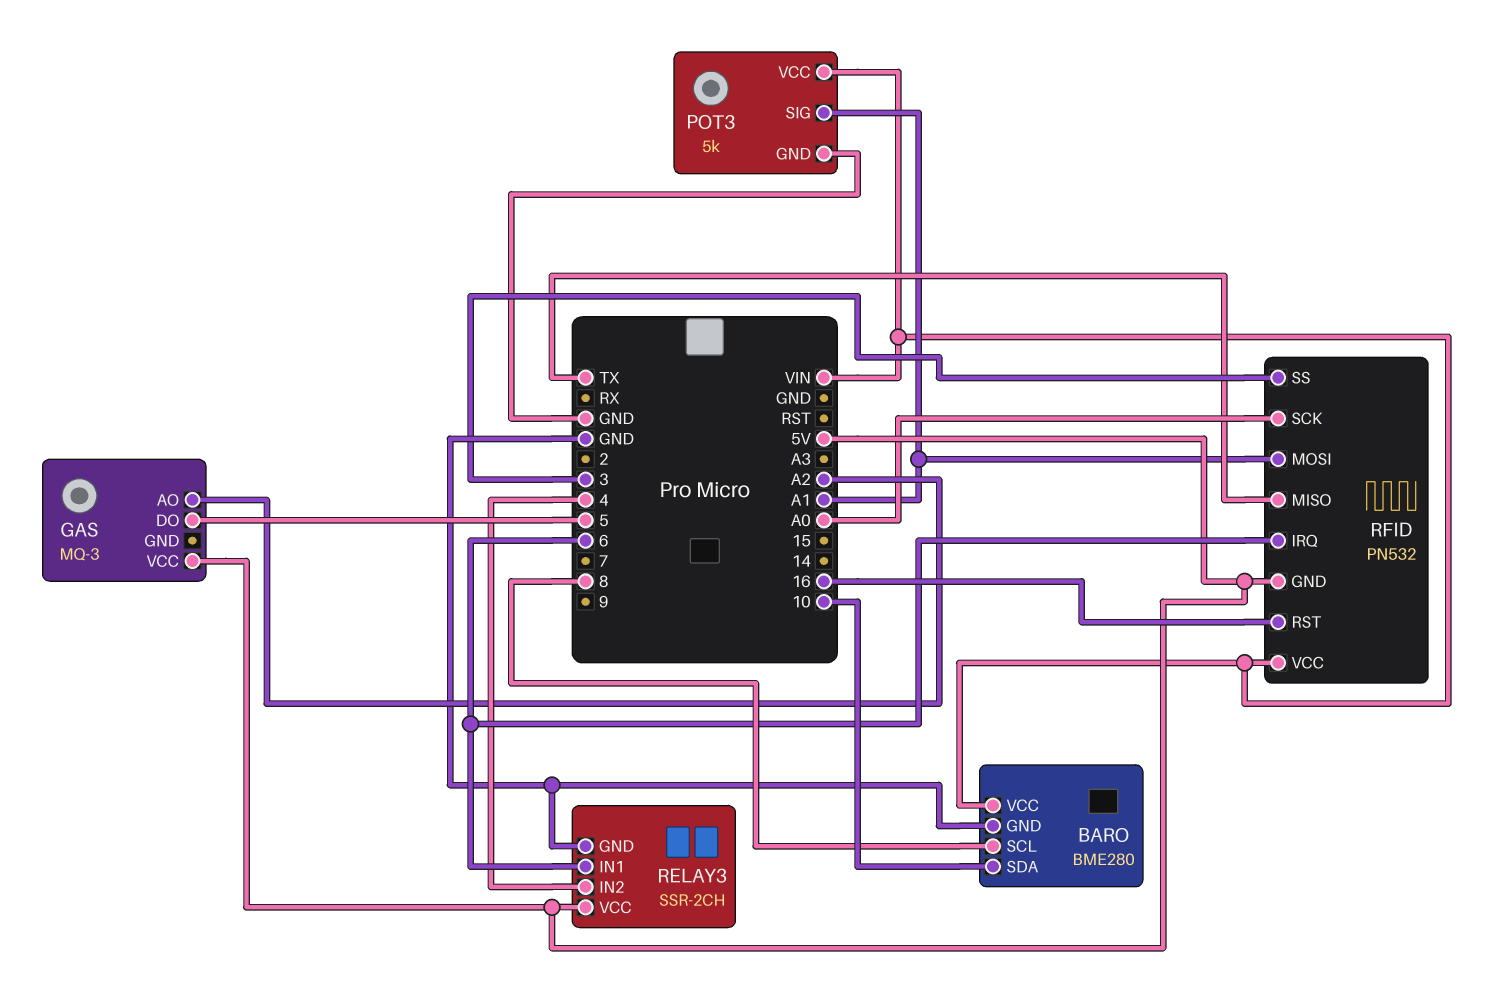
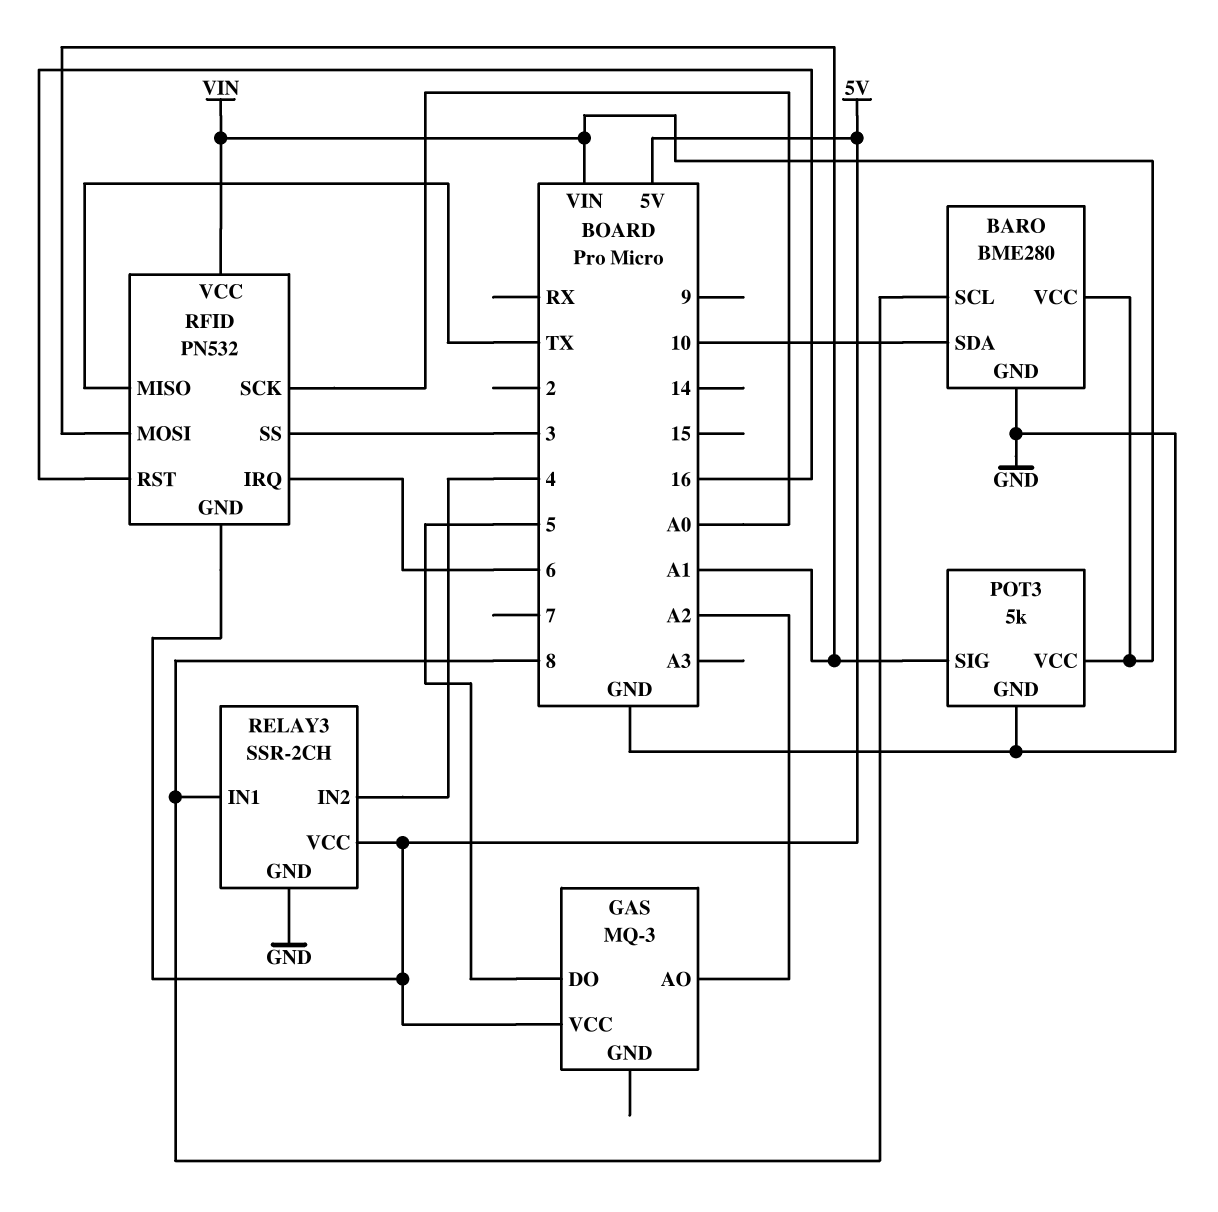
RELAY3 pin IN1: 6 -> 8

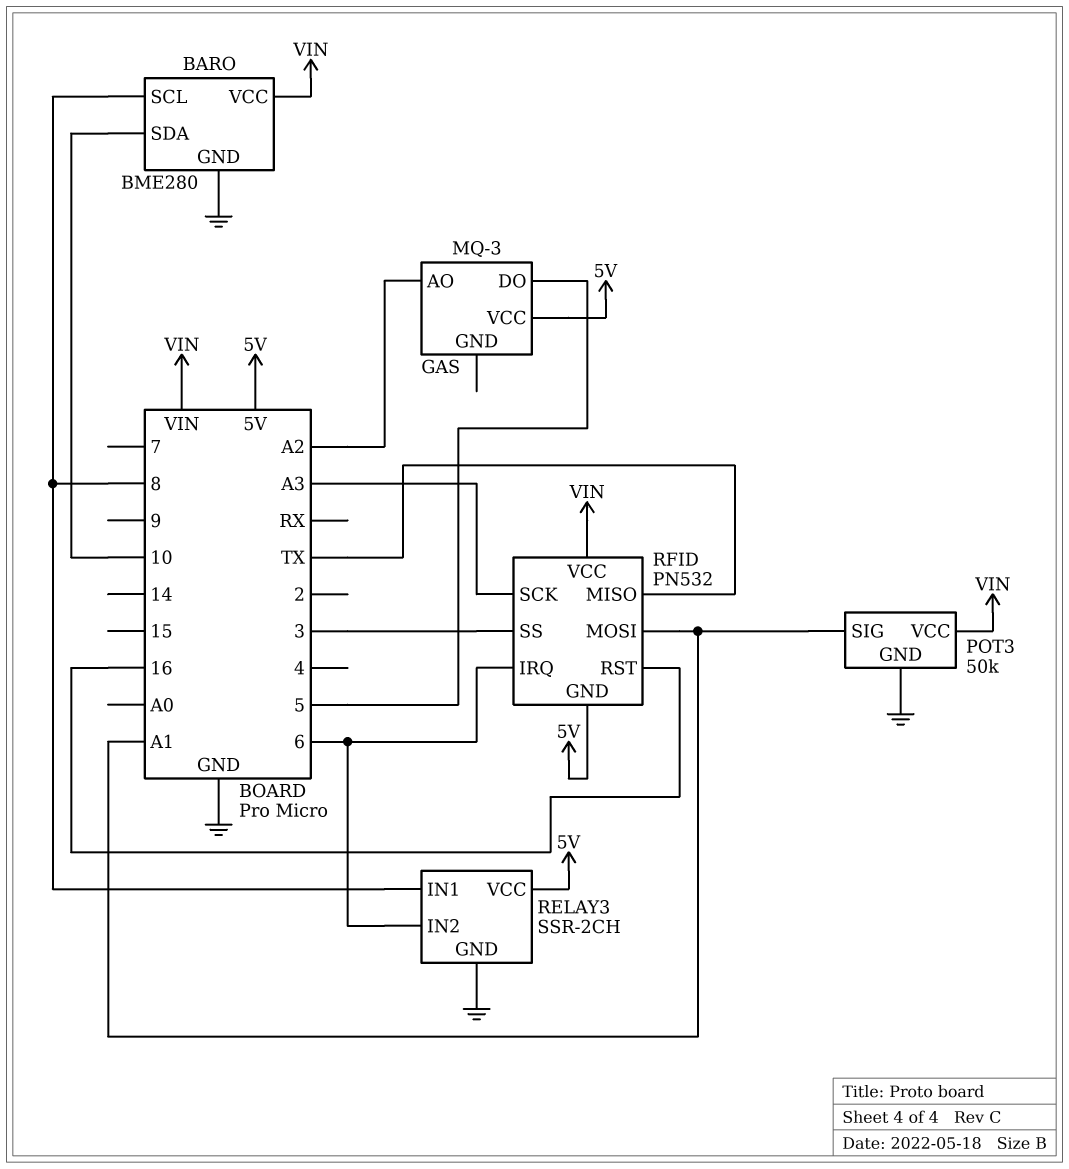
POT3: 5k -> 50k
RELAY3 pin IN2: 4 -> 6
RFID pin SCK: A0 -> A3

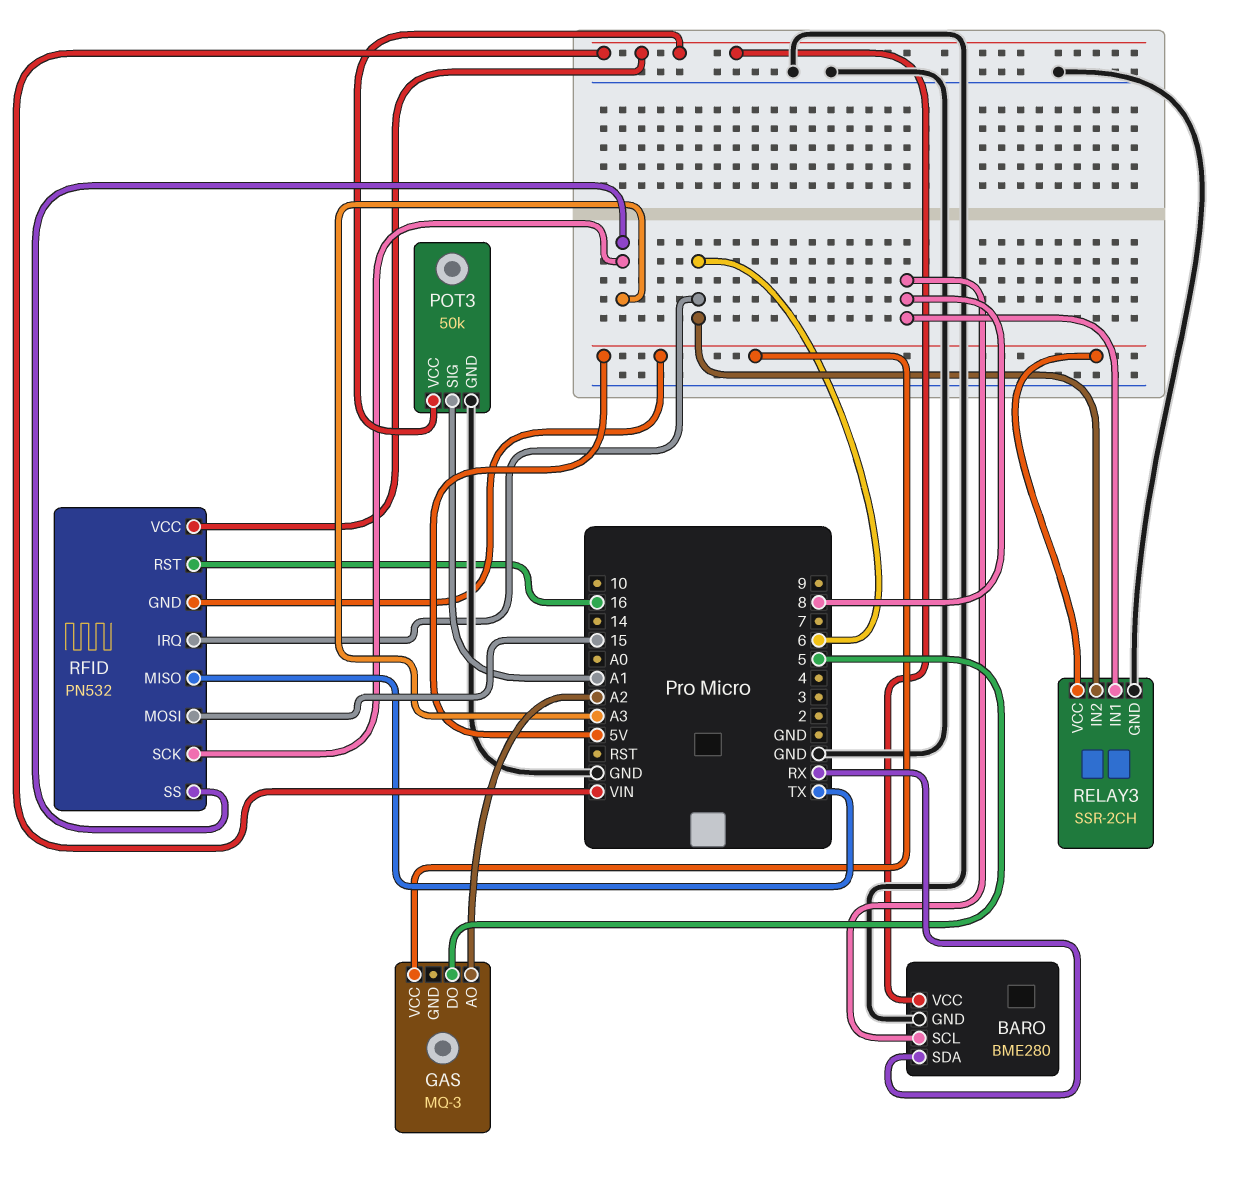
BARO pin SDA: 10 -> RX
RFID pin MOSI: A1 -> 15
RFID pin SS: 3 -> A3

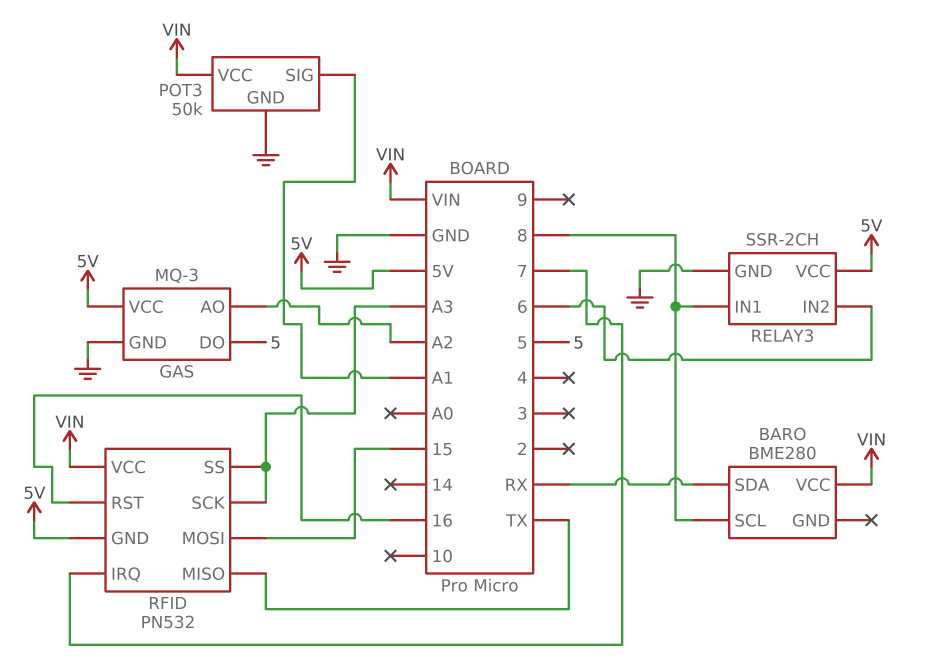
BARO pin GND: GND -> none
GAS pin GND: none -> GND
RFID pin IRQ: 6 -> 7

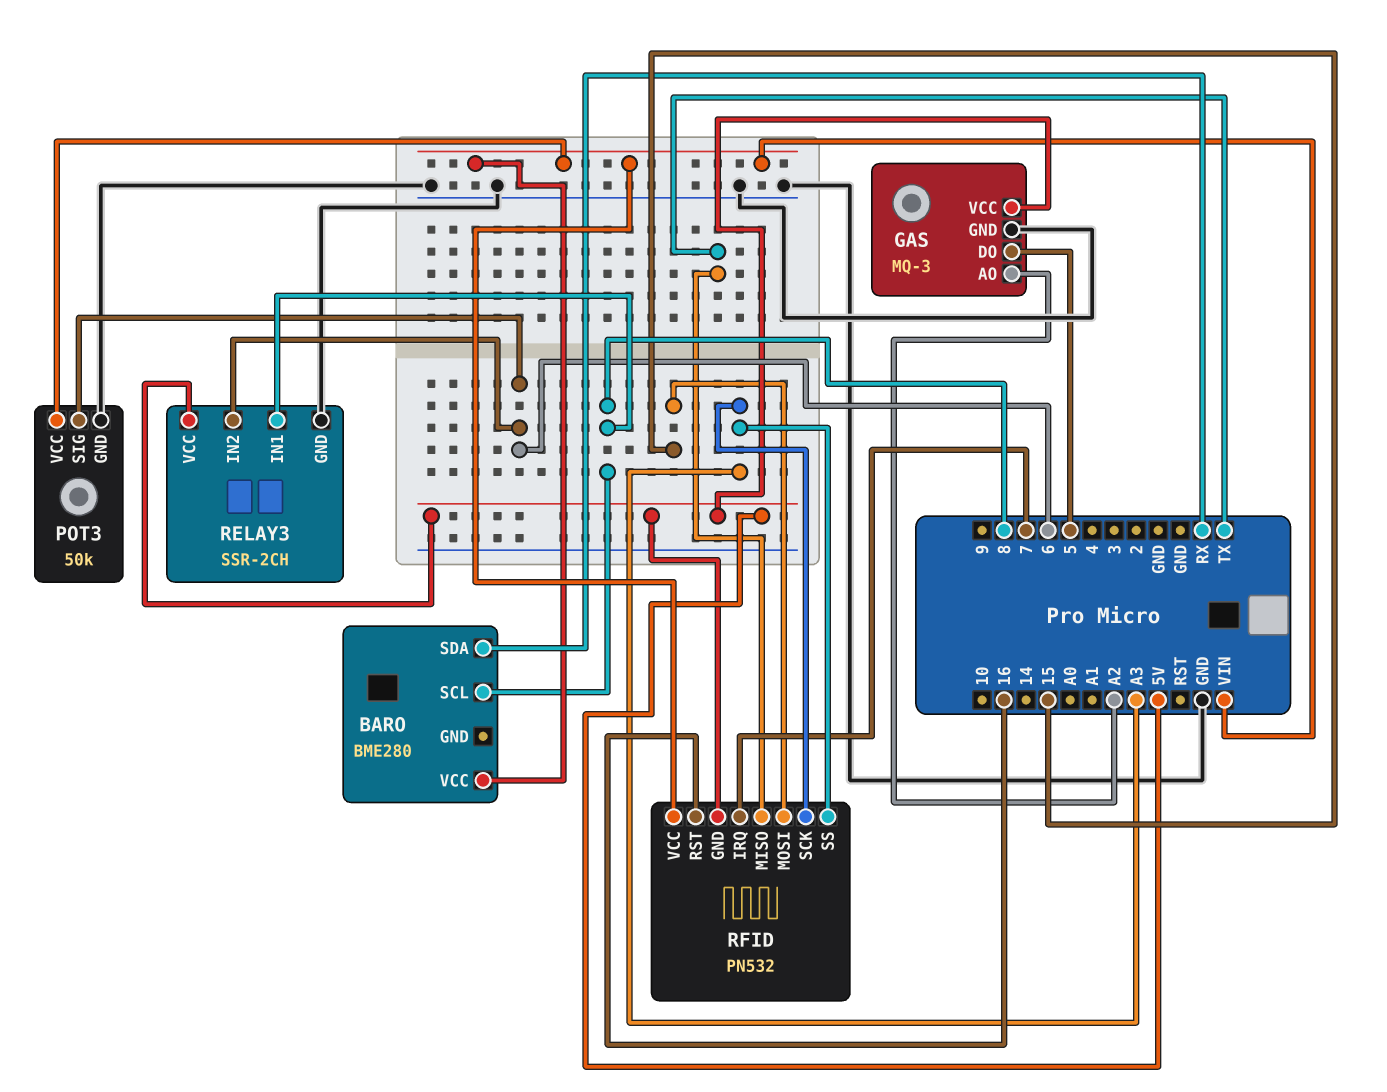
POT3 pin SIG: A1 -> 6

